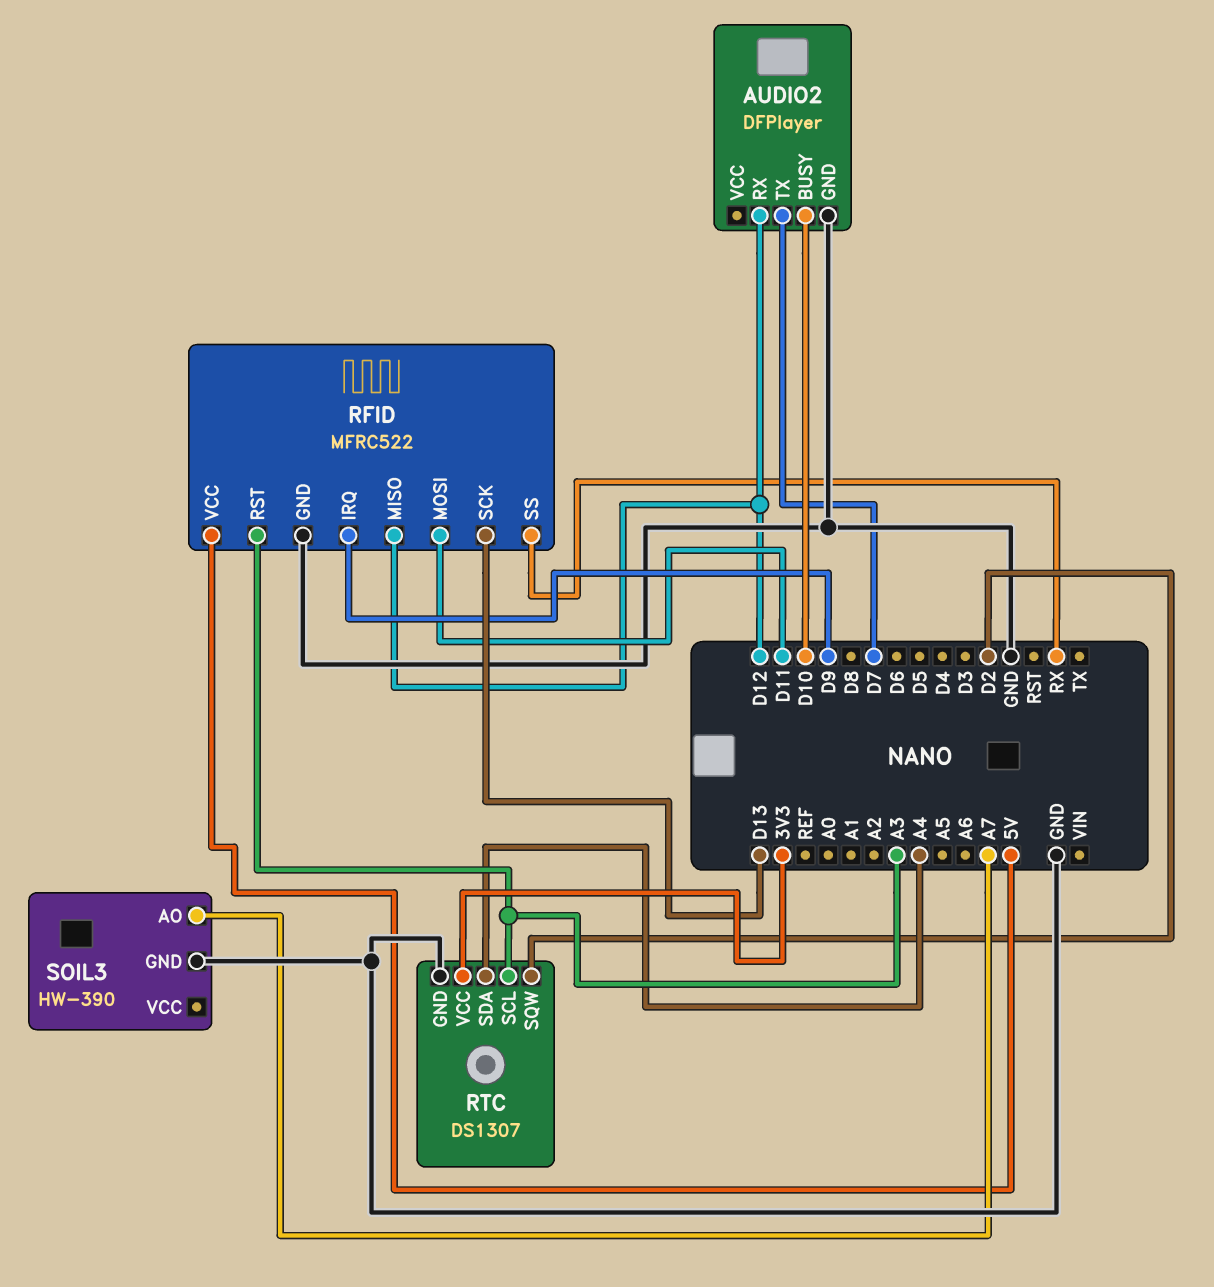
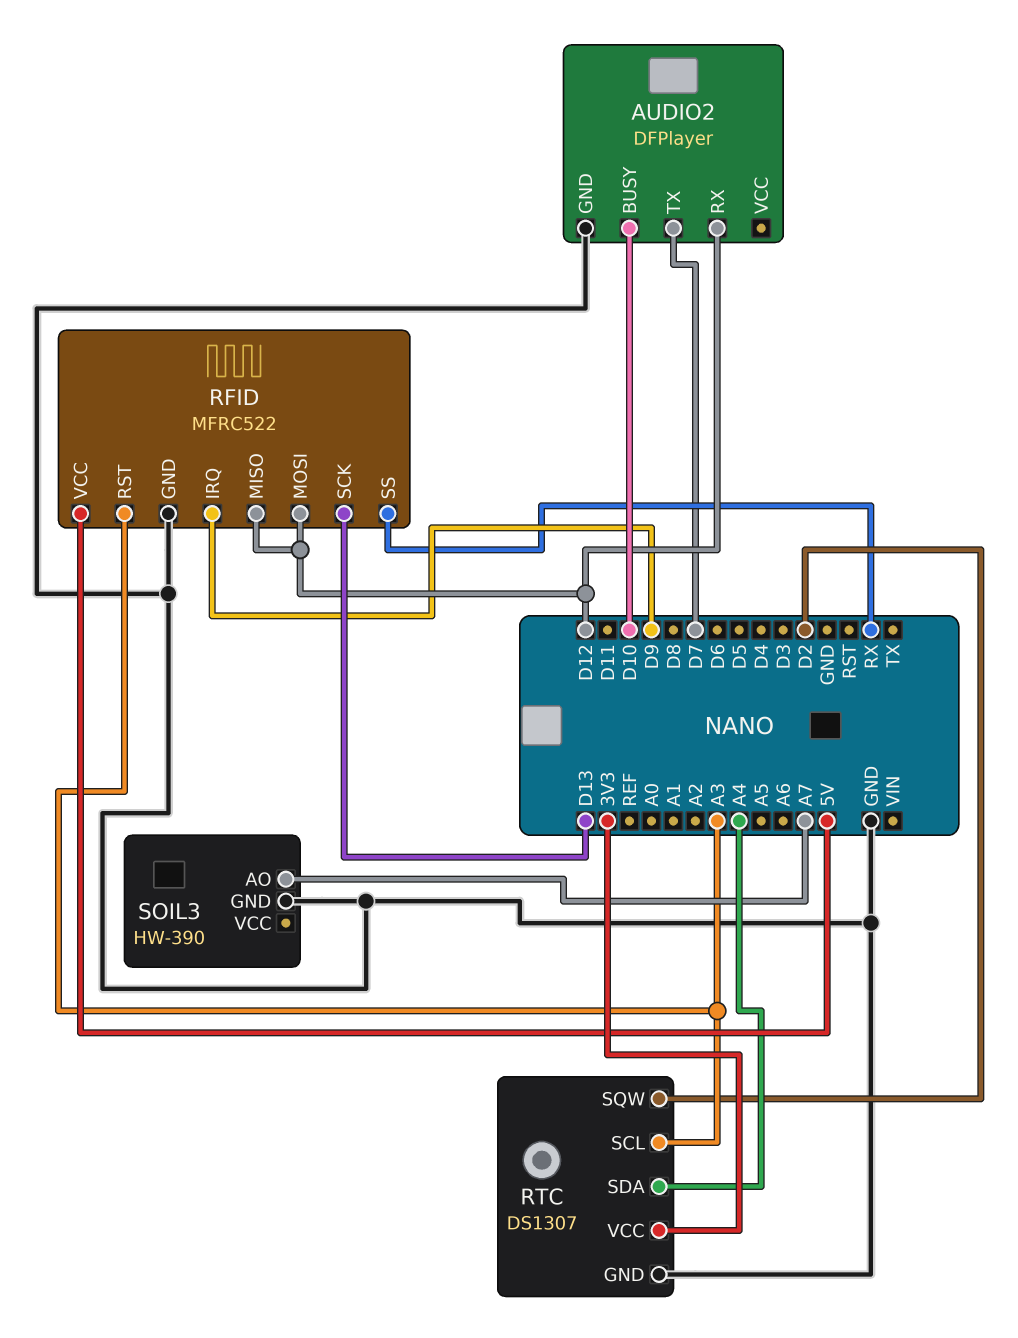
RFID pin MOSI: D11 -> D12

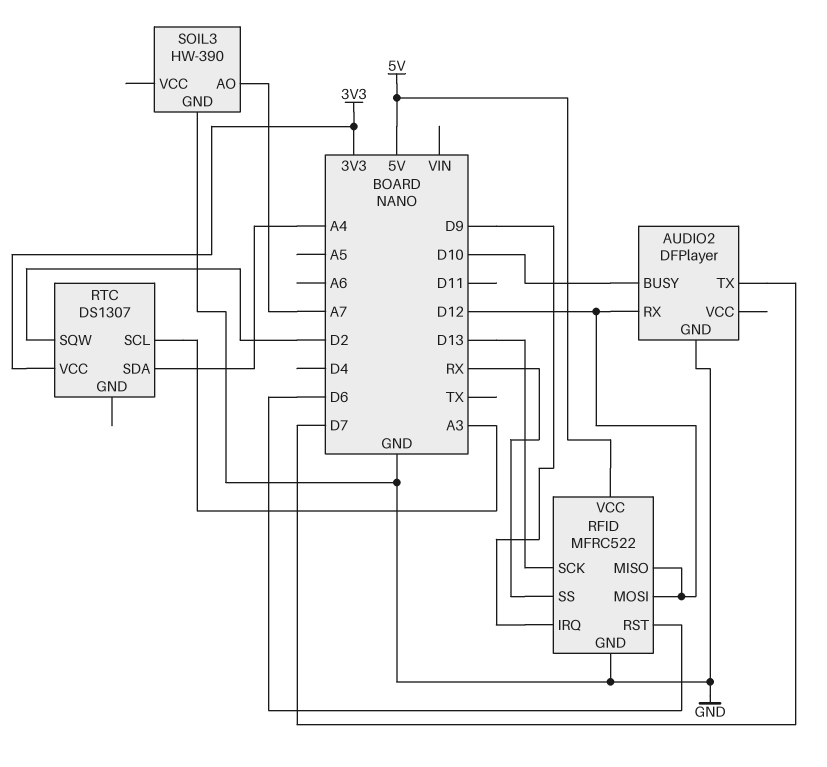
RFID pin RST: A3 -> D6
RTC pin GND: GND -> none

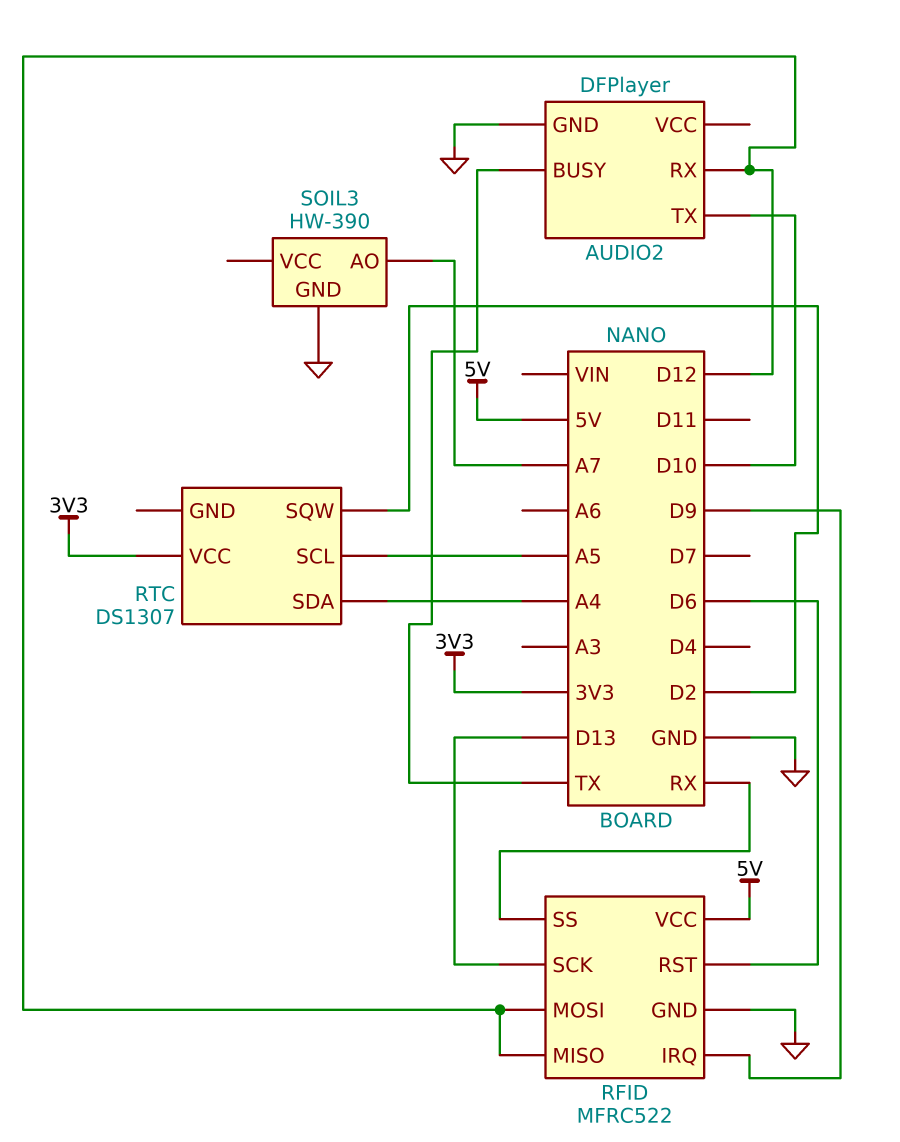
AUDIO2 pin BUSY: D10 -> TX
AUDIO2 pin TX: D7 -> D10
RTC pin SCL: A3 -> A5

